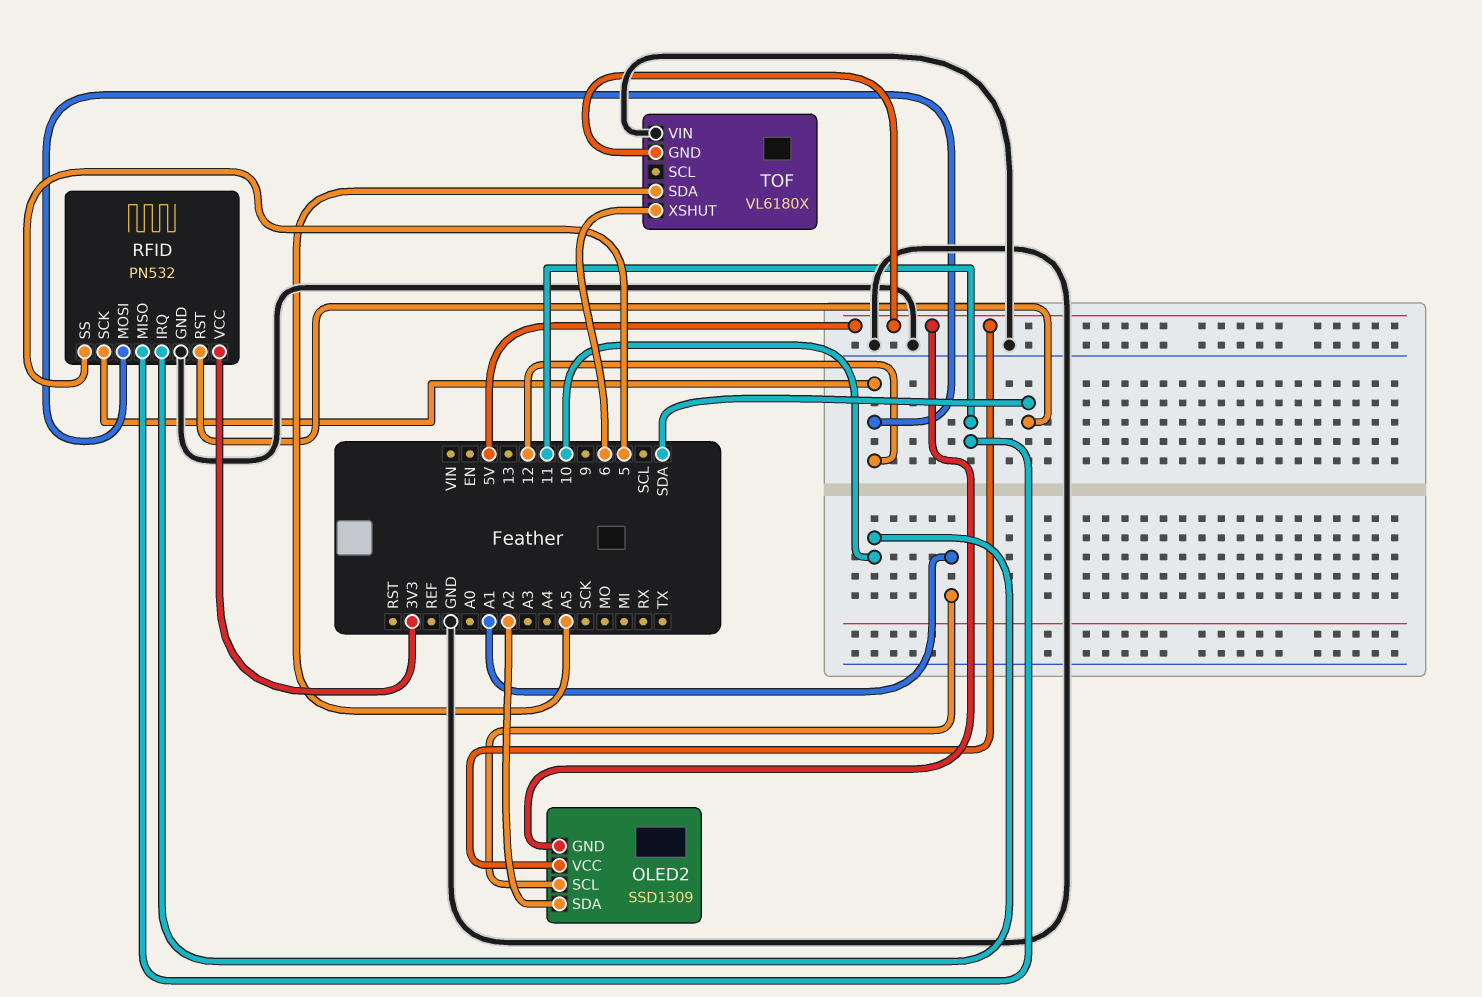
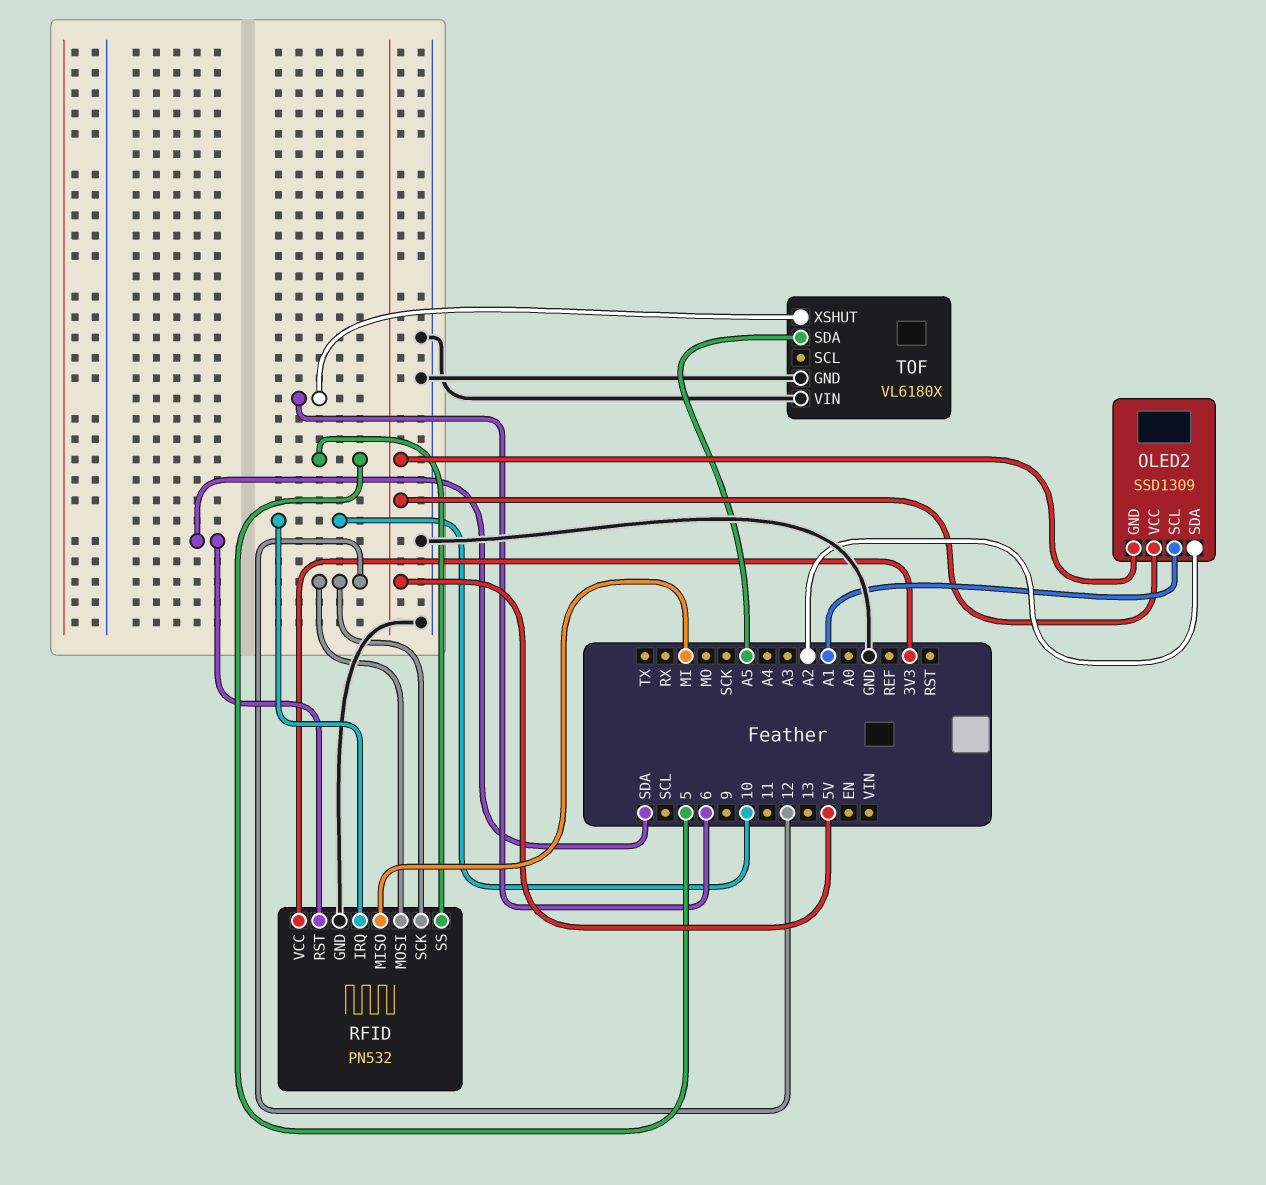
RFID pin MISO: 11 -> MI
TOF pin GND: 5V -> GND

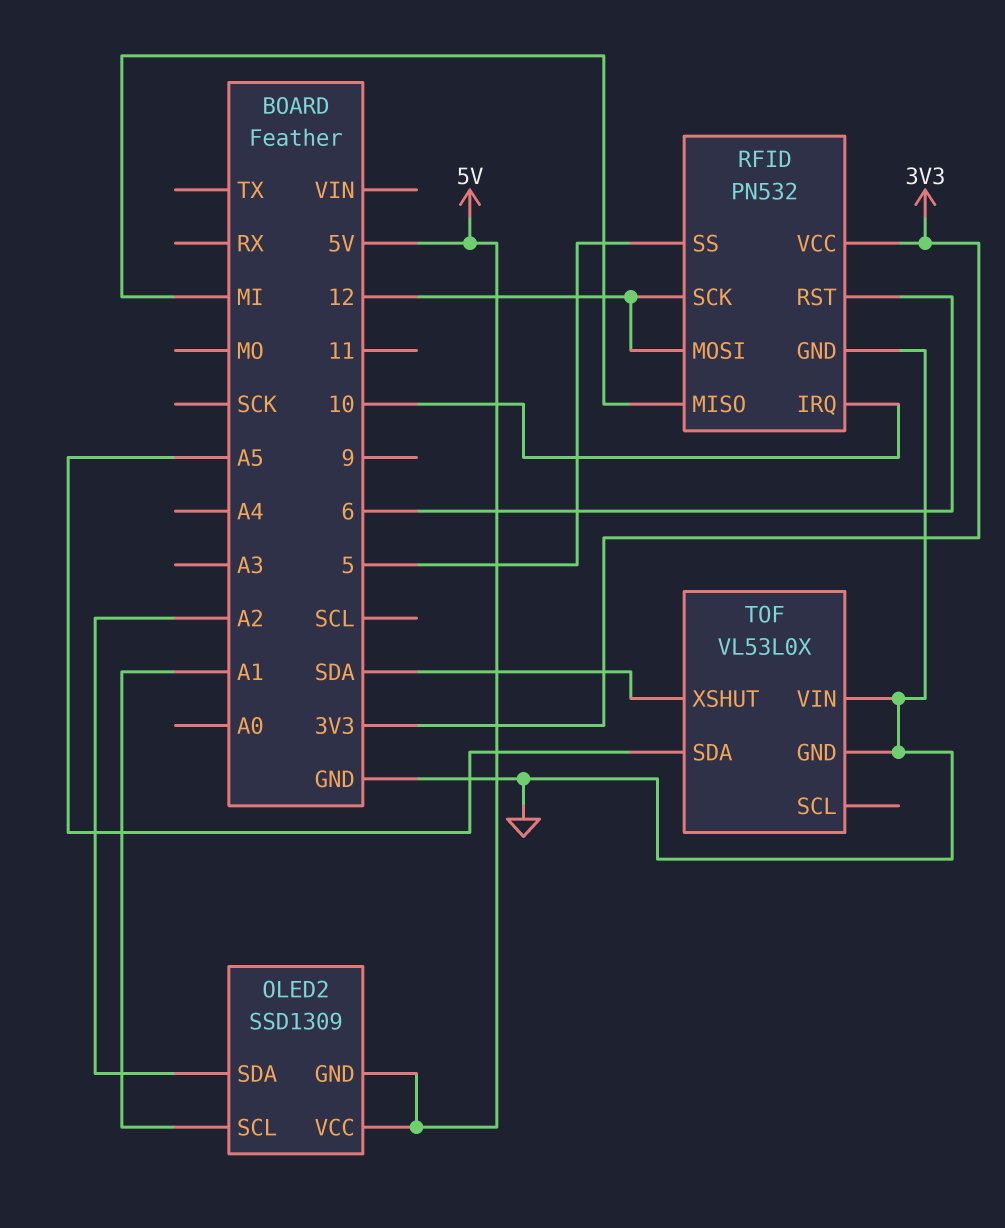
RFID pin RST: SDA -> 6
TOF: VL6180X -> VL53L0X
TOF pin XSHUT: 6 -> SDA

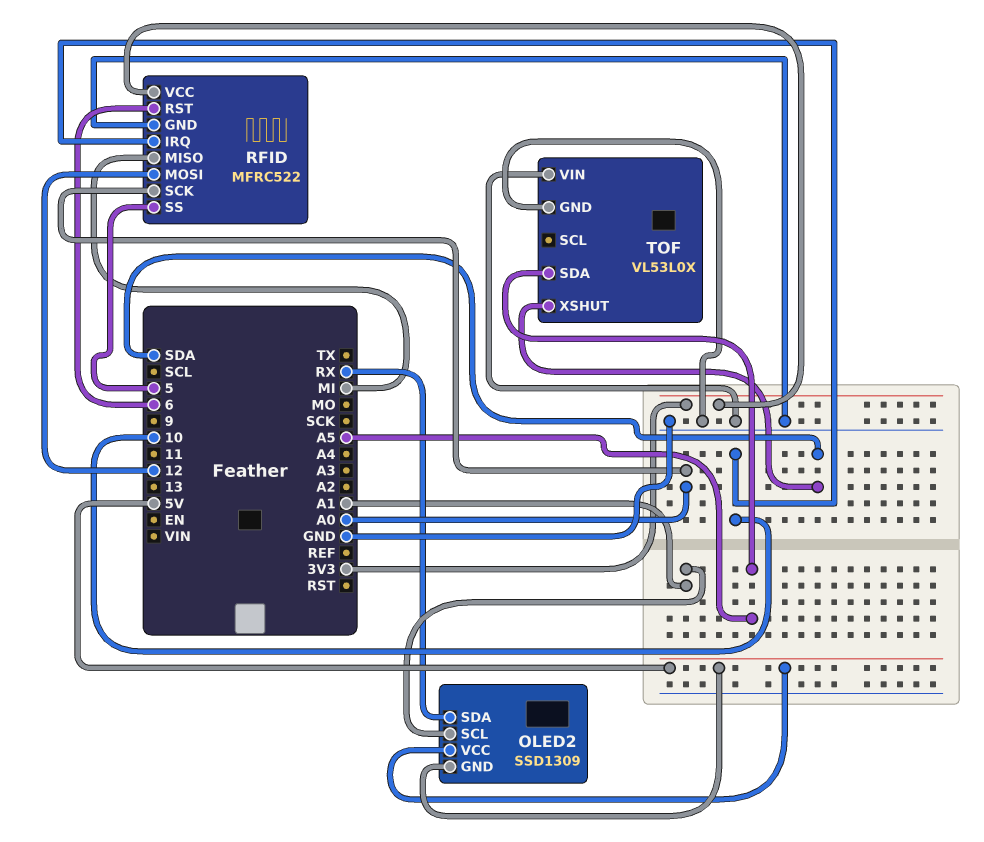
OLED2 pin SDA: A2 -> RX
RFID: PN532 -> MFRC522
RFID pin SCK: 12 -> A0

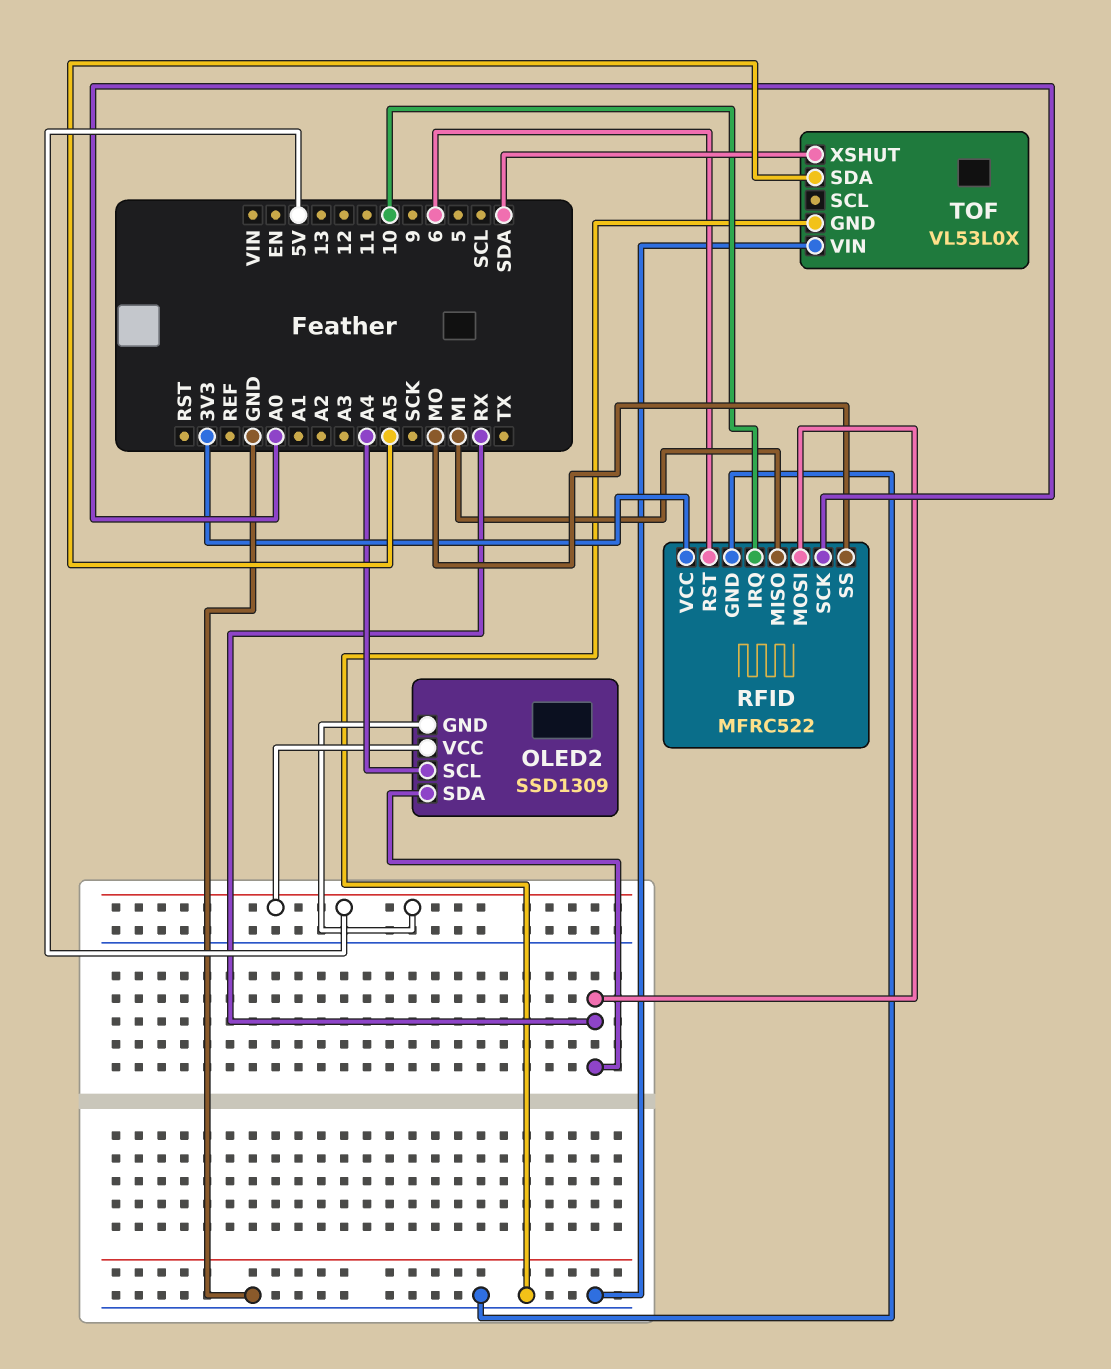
OLED2 pin SCL: A1 -> A4
RFID pin MOSI: 12 -> RX
RFID pin SS: 5 -> MO

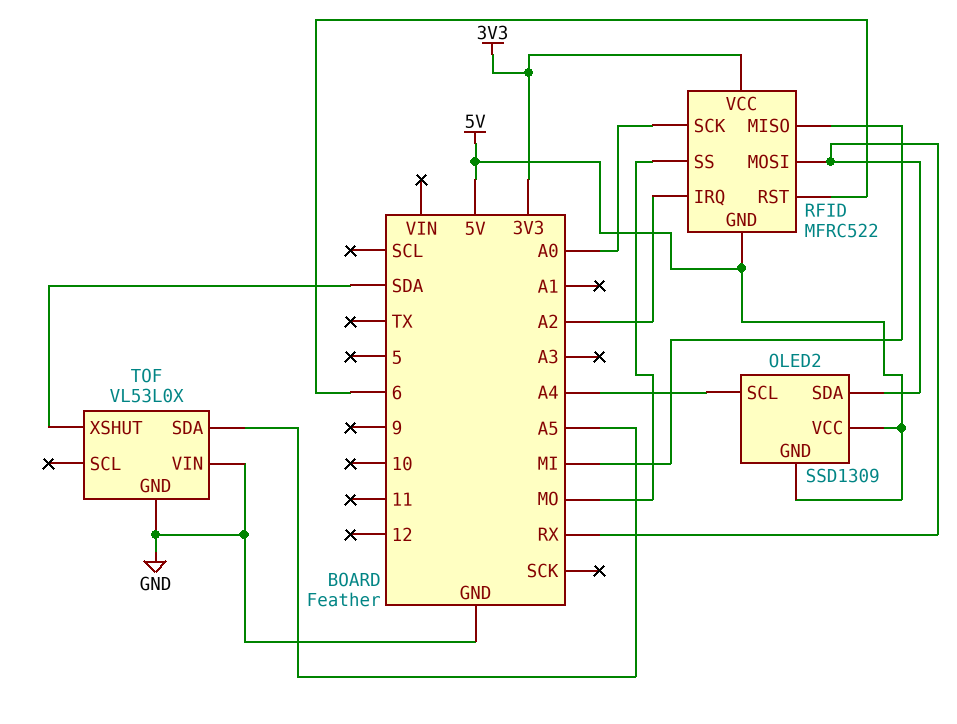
RFID pin GND: GND -> 5V
RFID pin IRQ: 10 -> A2

